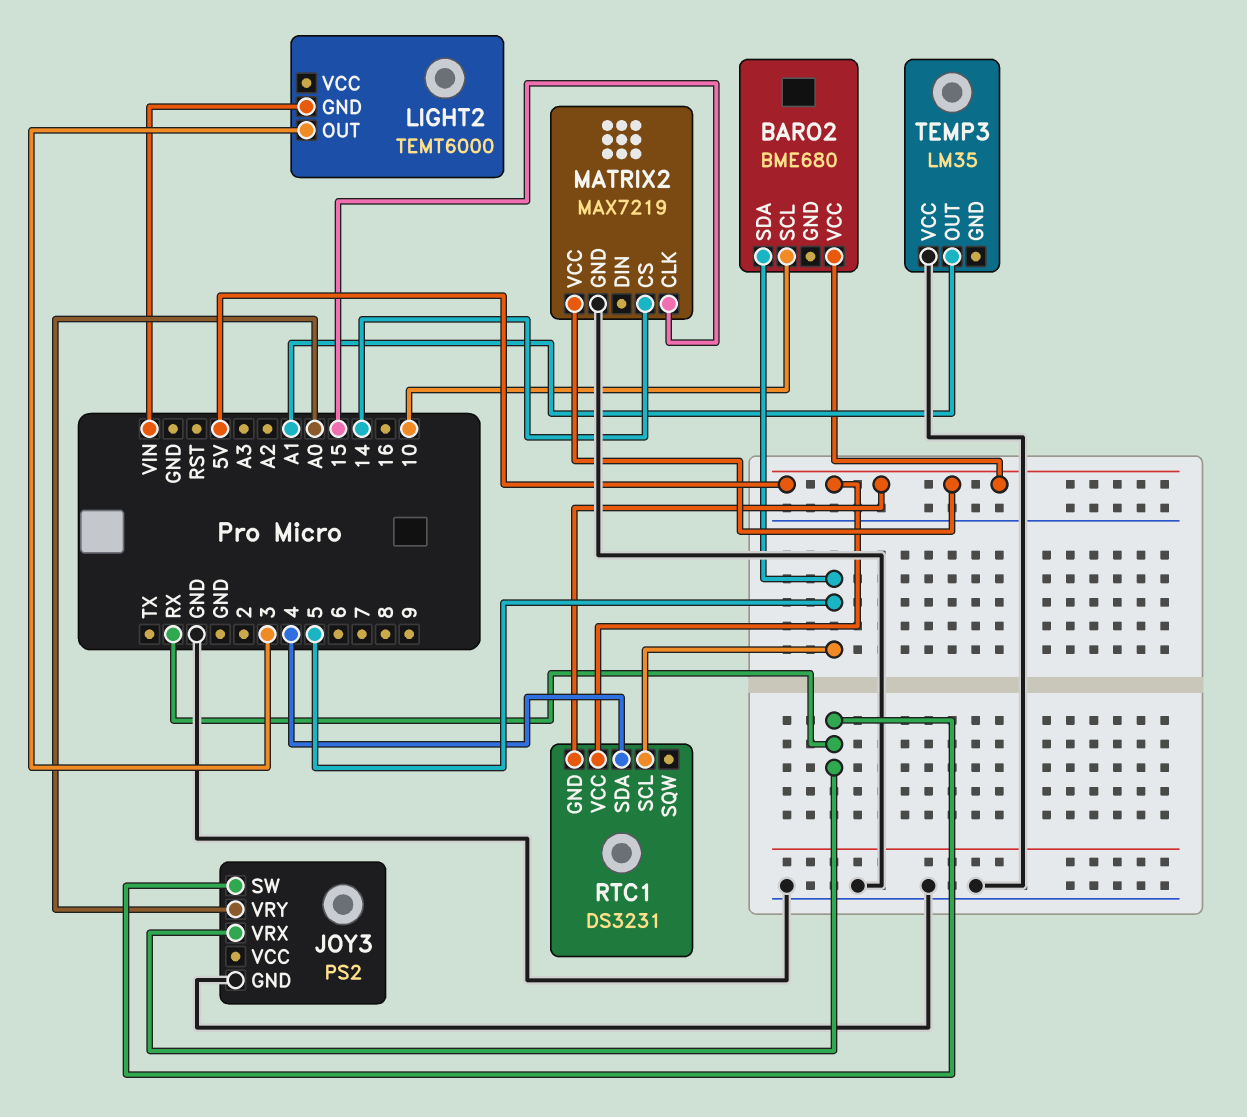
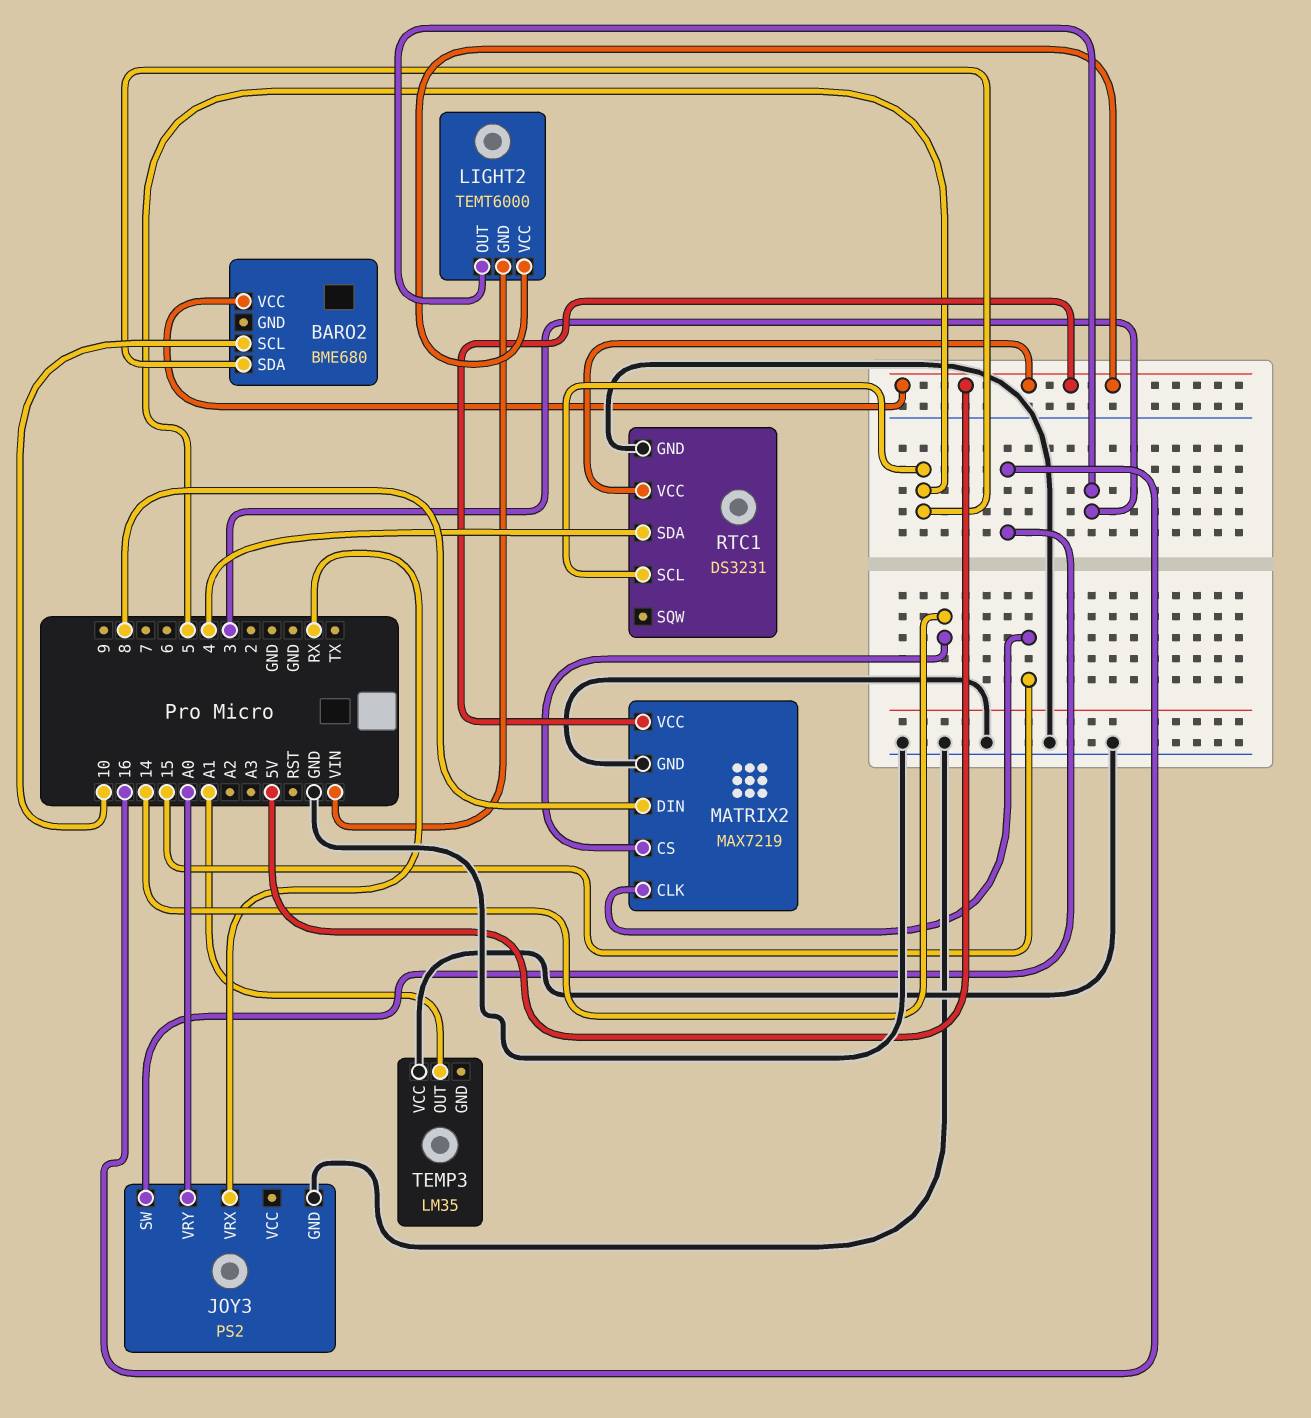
JOY3 pin SW: RX -> 16
LIGHT2 pin VCC: none -> 5V
MATRIX2 pin DIN: none -> 8
RTC1 pin GND: 5V -> GND

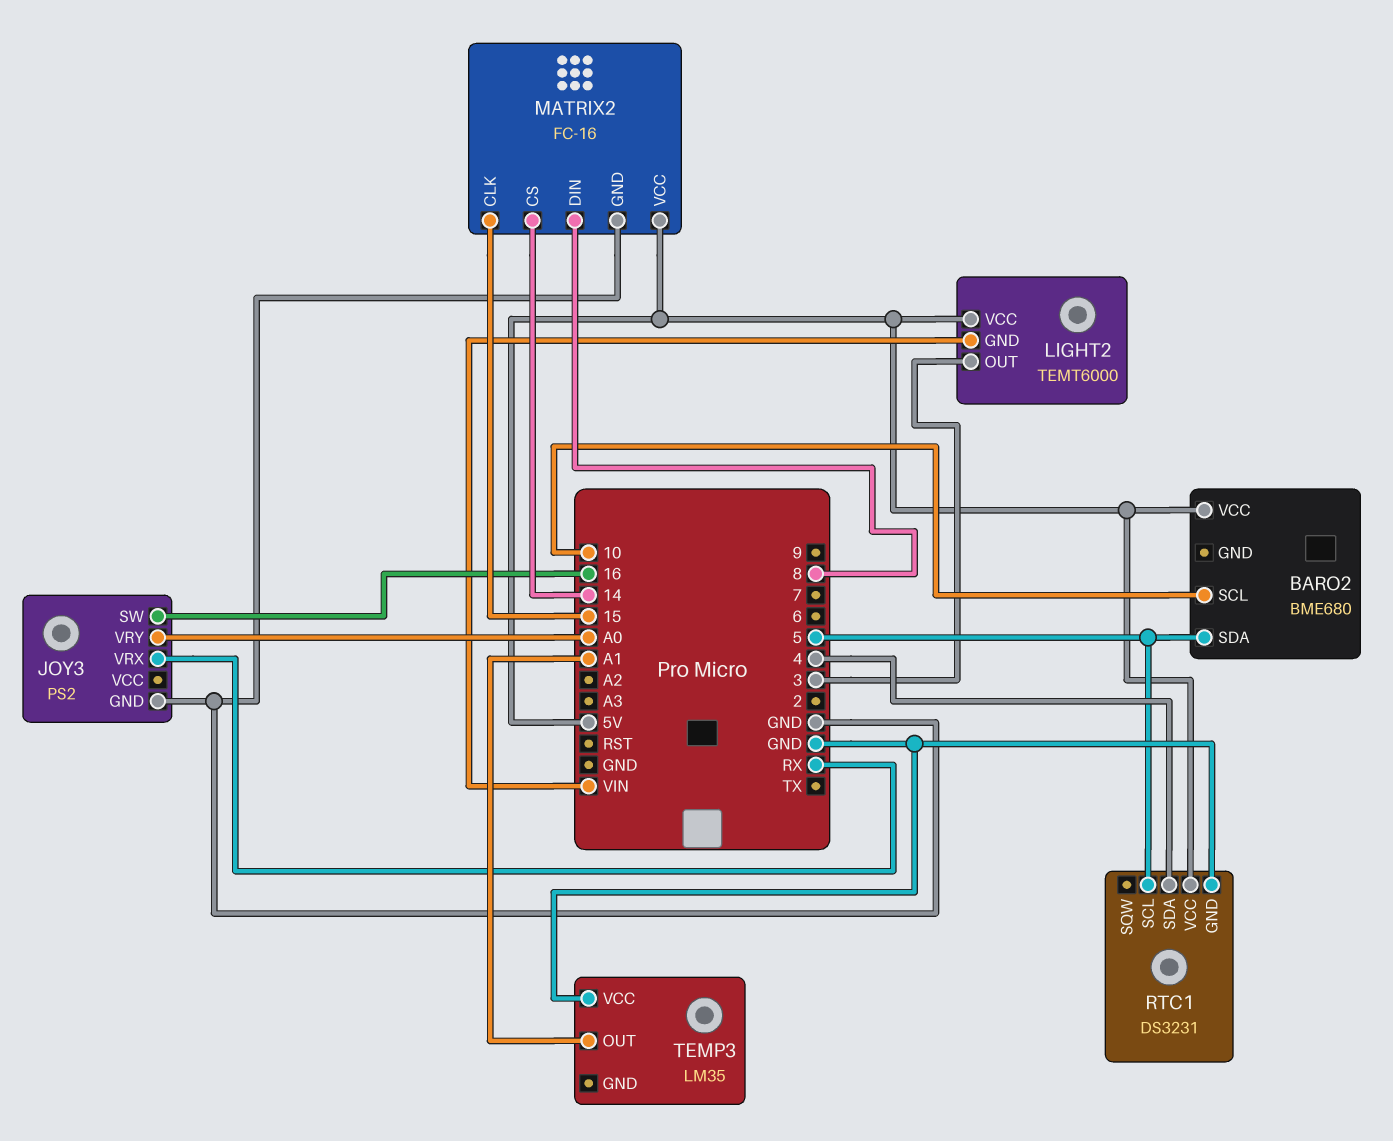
MATRIX2: MAX7219 -> FC-16

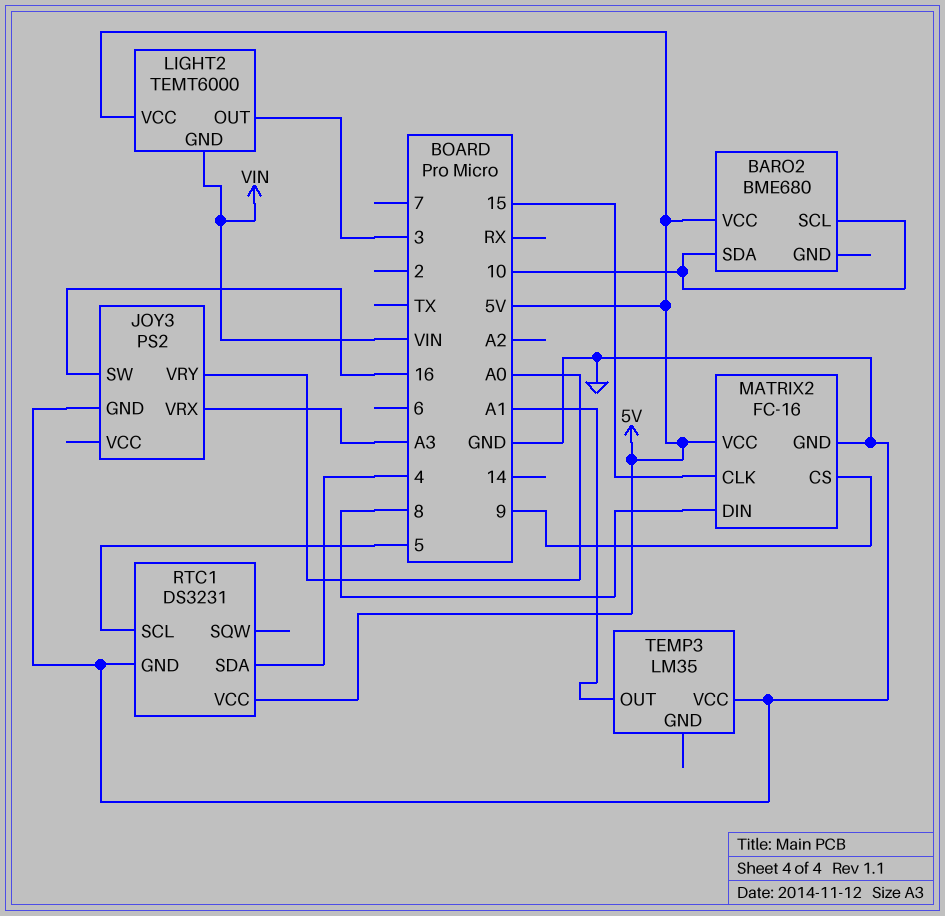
BARO2 pin SDA: 5 -> 10
JOY3 pin VRX: RX -> A3
MATRIX2 pin CS: 14 -> 9

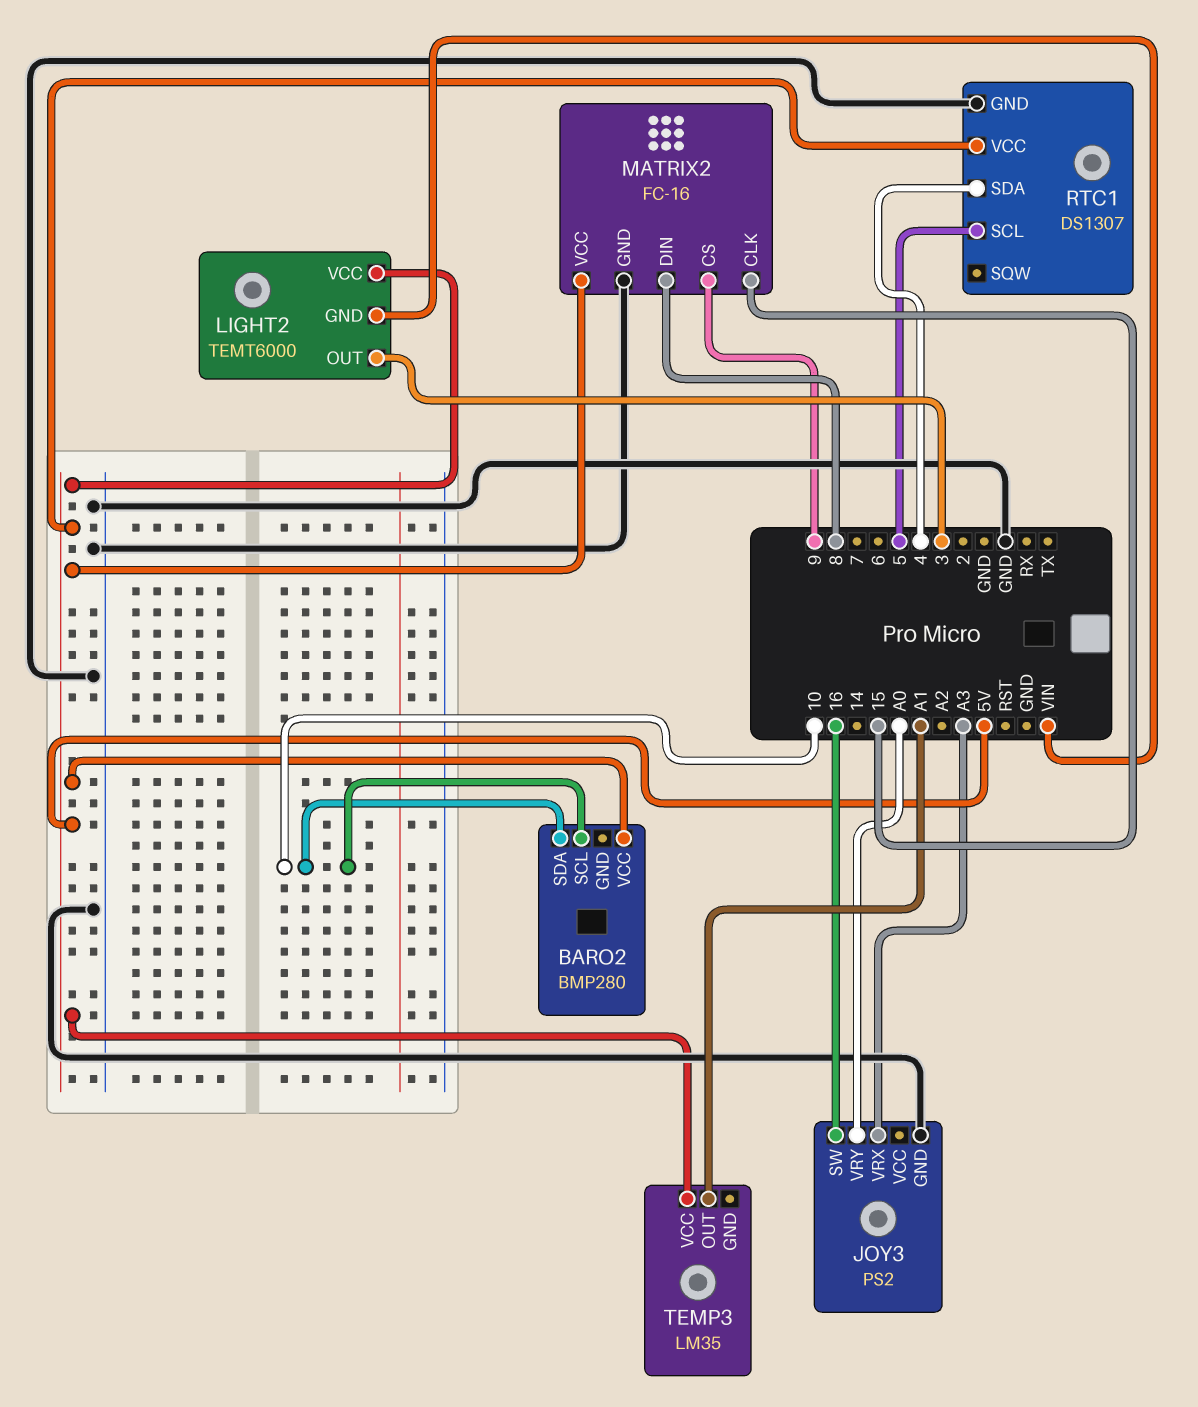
BARO2: BME680 -> BMP280
RTC1: DS3231 -> DS1307
TEMP3 pin VCC: GND -> 5V

